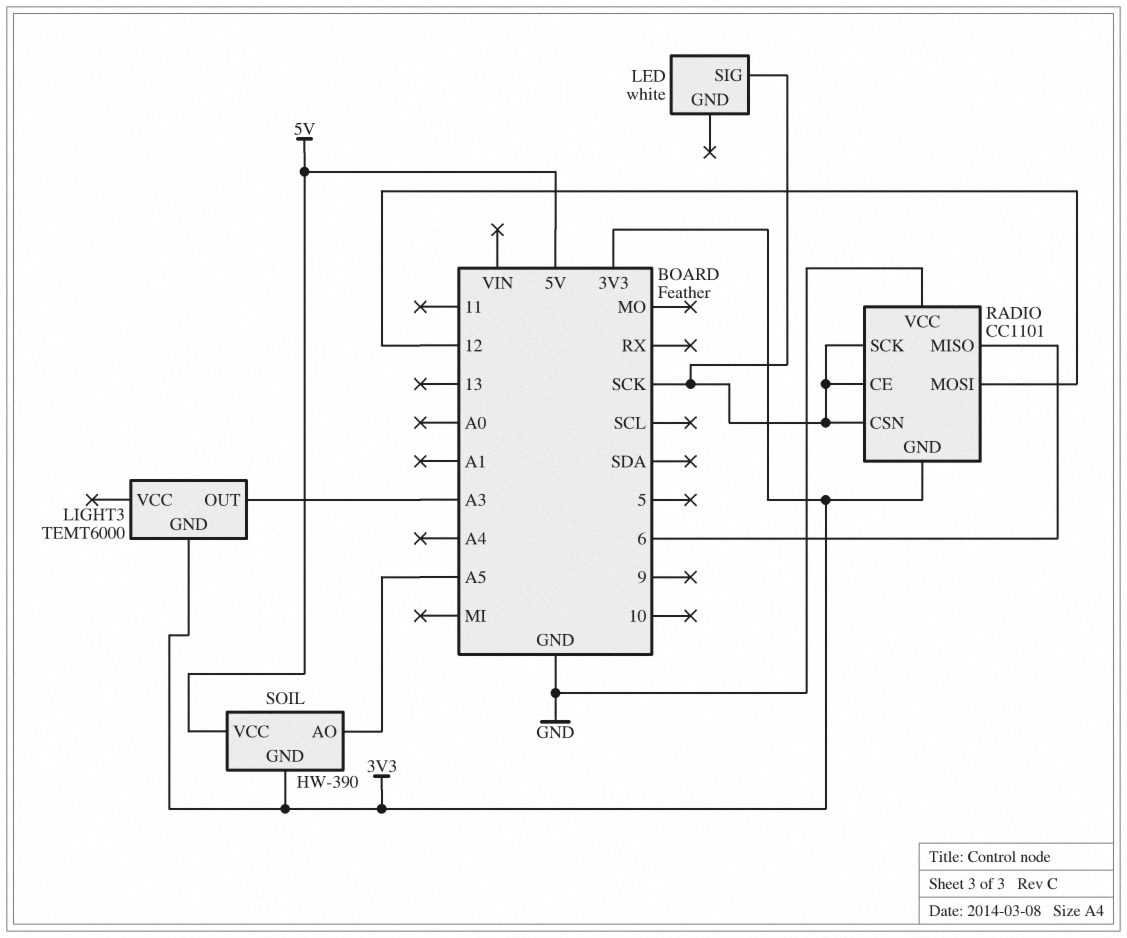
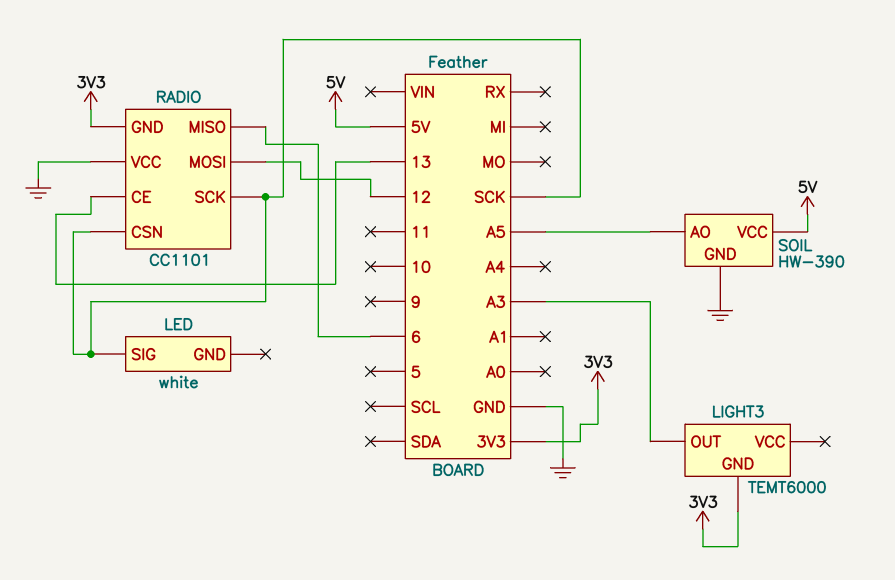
RADIO pin CE: SCK -> 13
SOIL pin GND: 3V3 -> GND

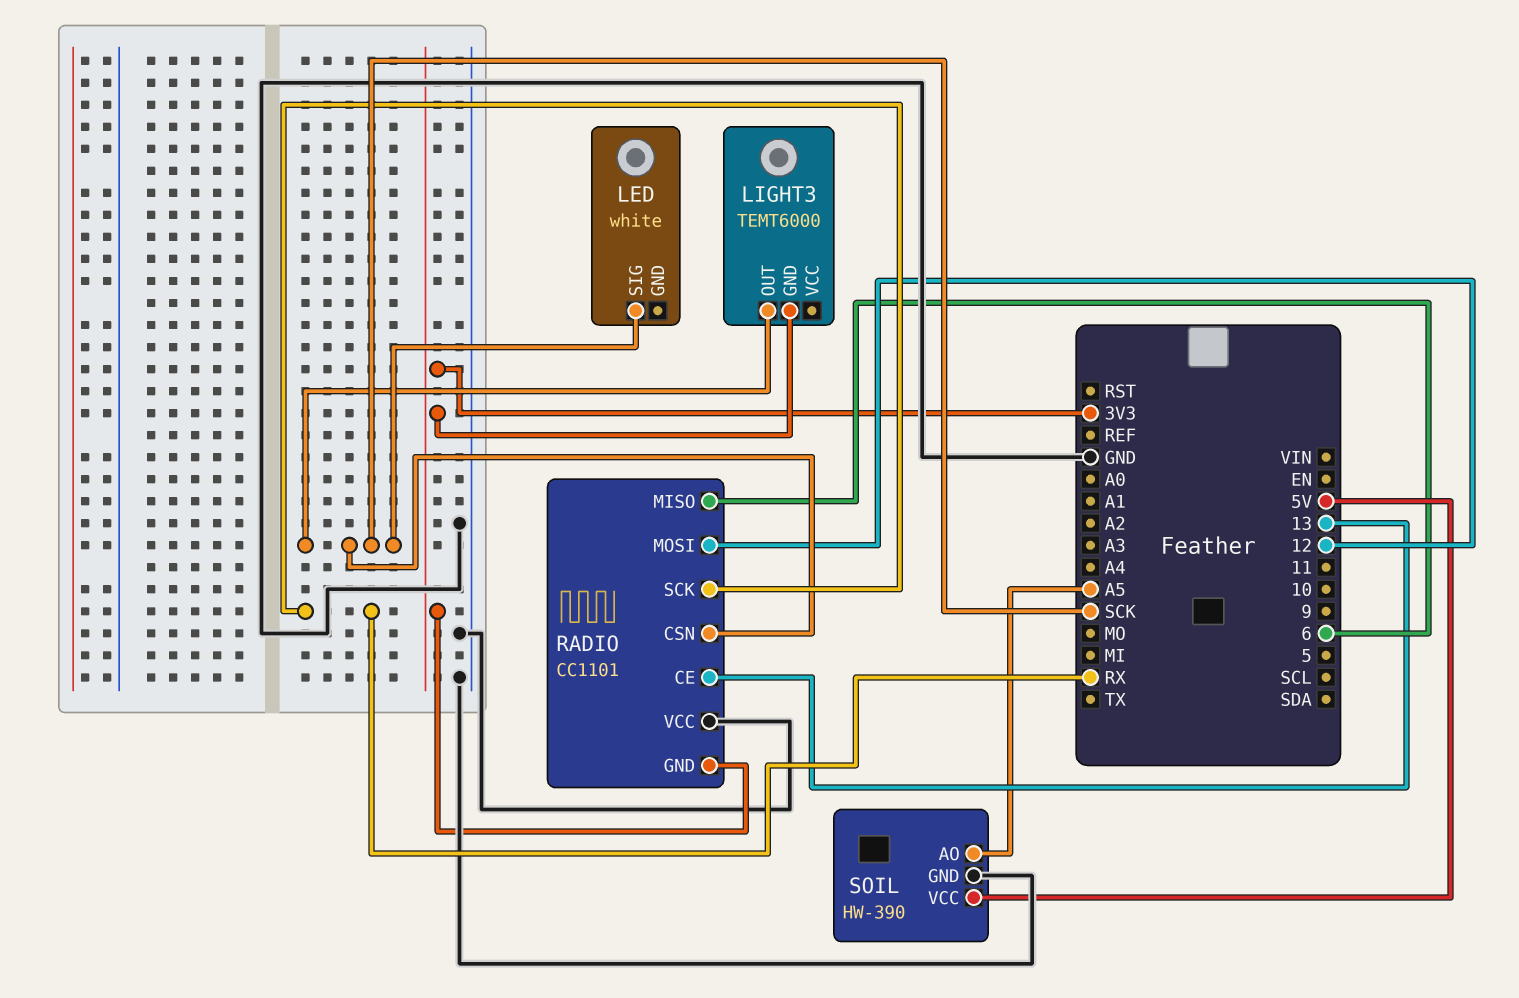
LIGHT3 pin OUT: A3 -> SCK
RADIO pin SCK: SCK -> RX

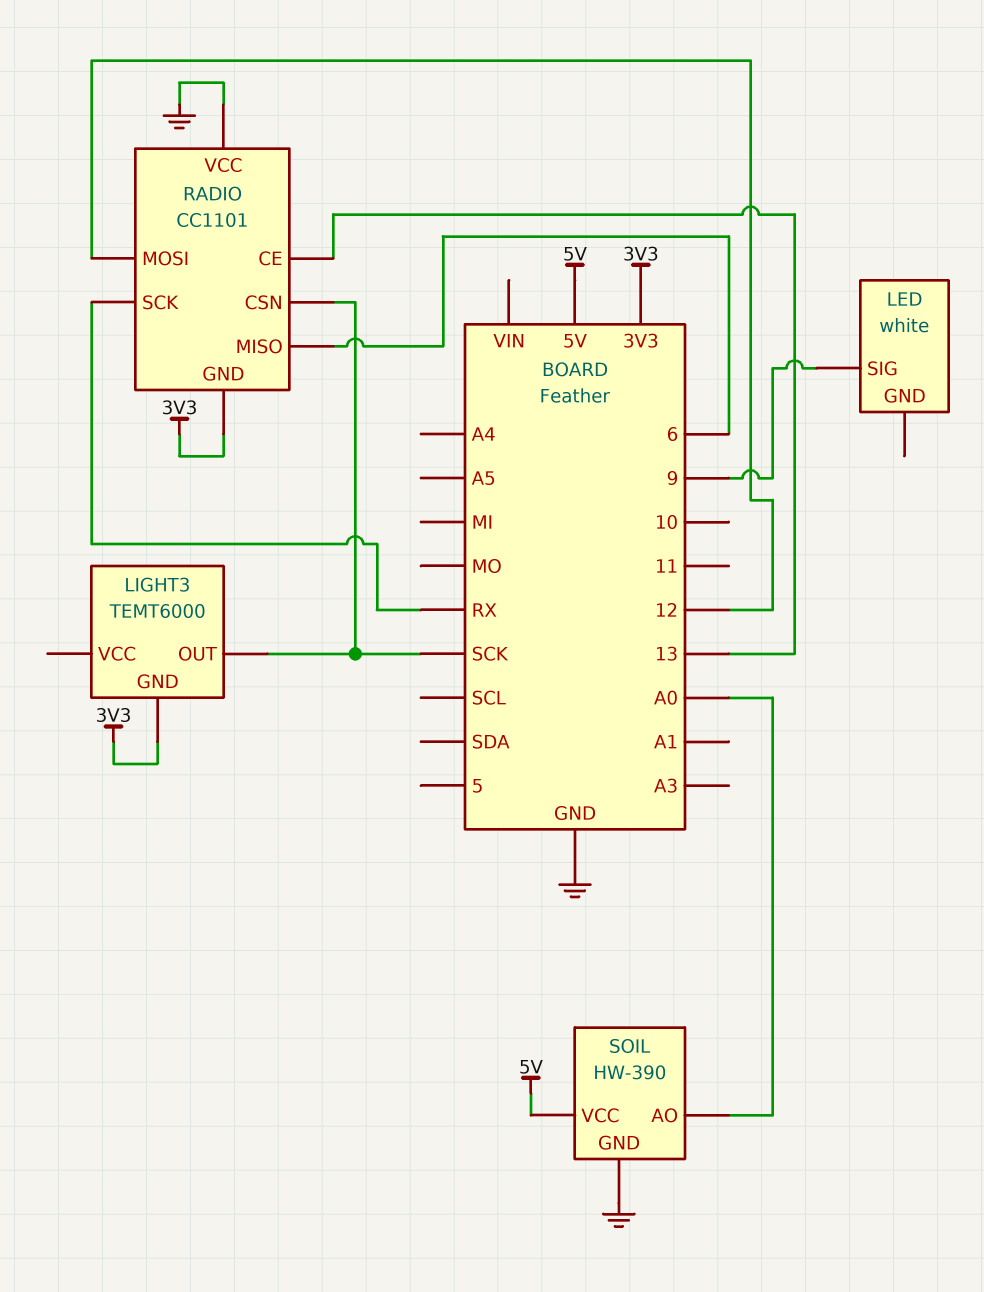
LED pin SIG: SCK -> 9
SOIL pin AO: A5 -> A0

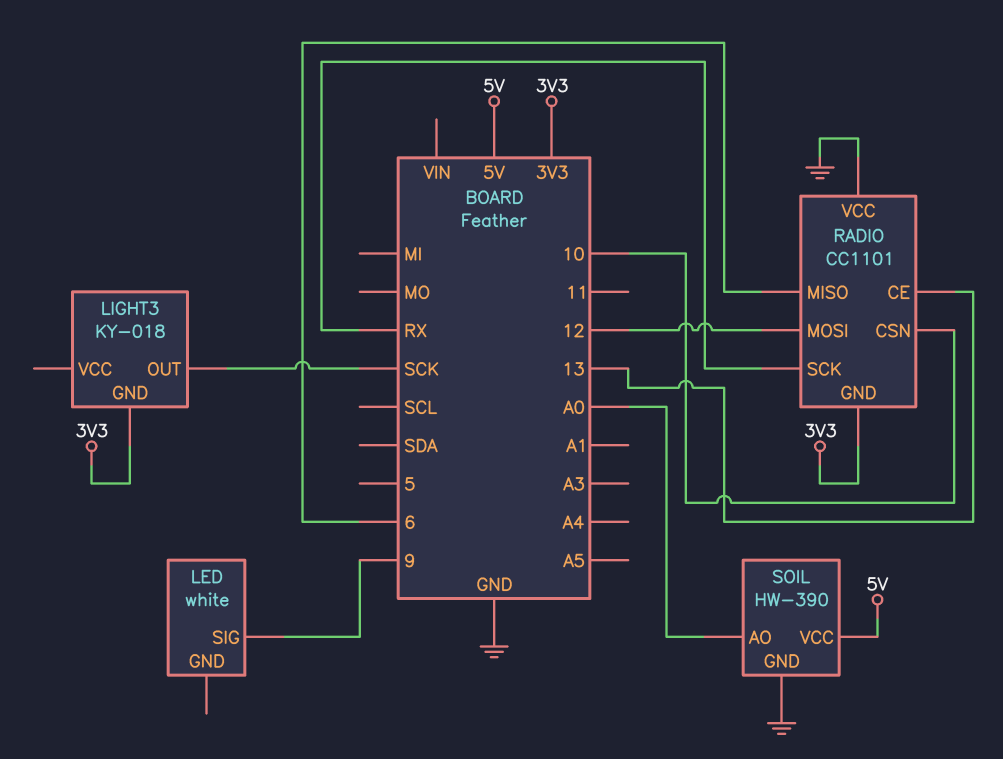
LIGHT3: TEMT6000 -> KY-018
RADIO pin CSN: SCK -> 10

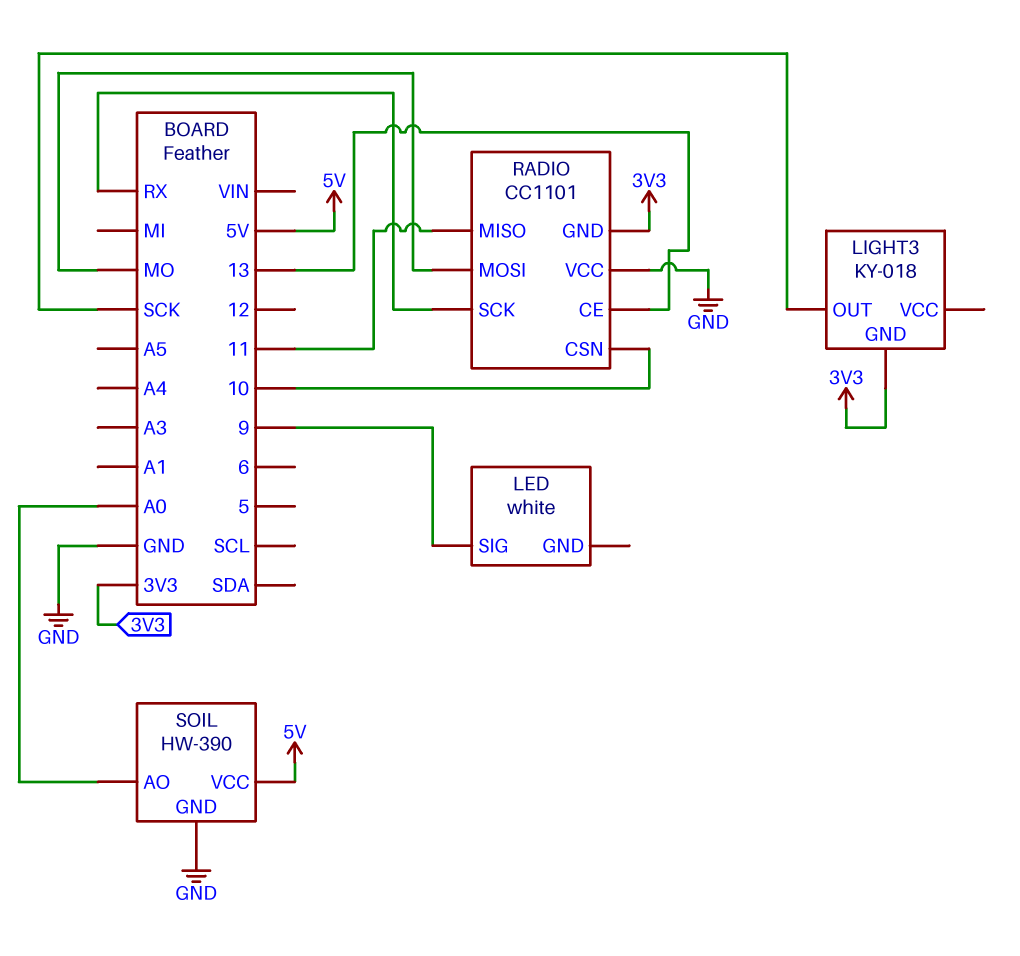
RADIO pin MISO: 6 -> 11
RADIO pin MOSI: 12 -> MO

